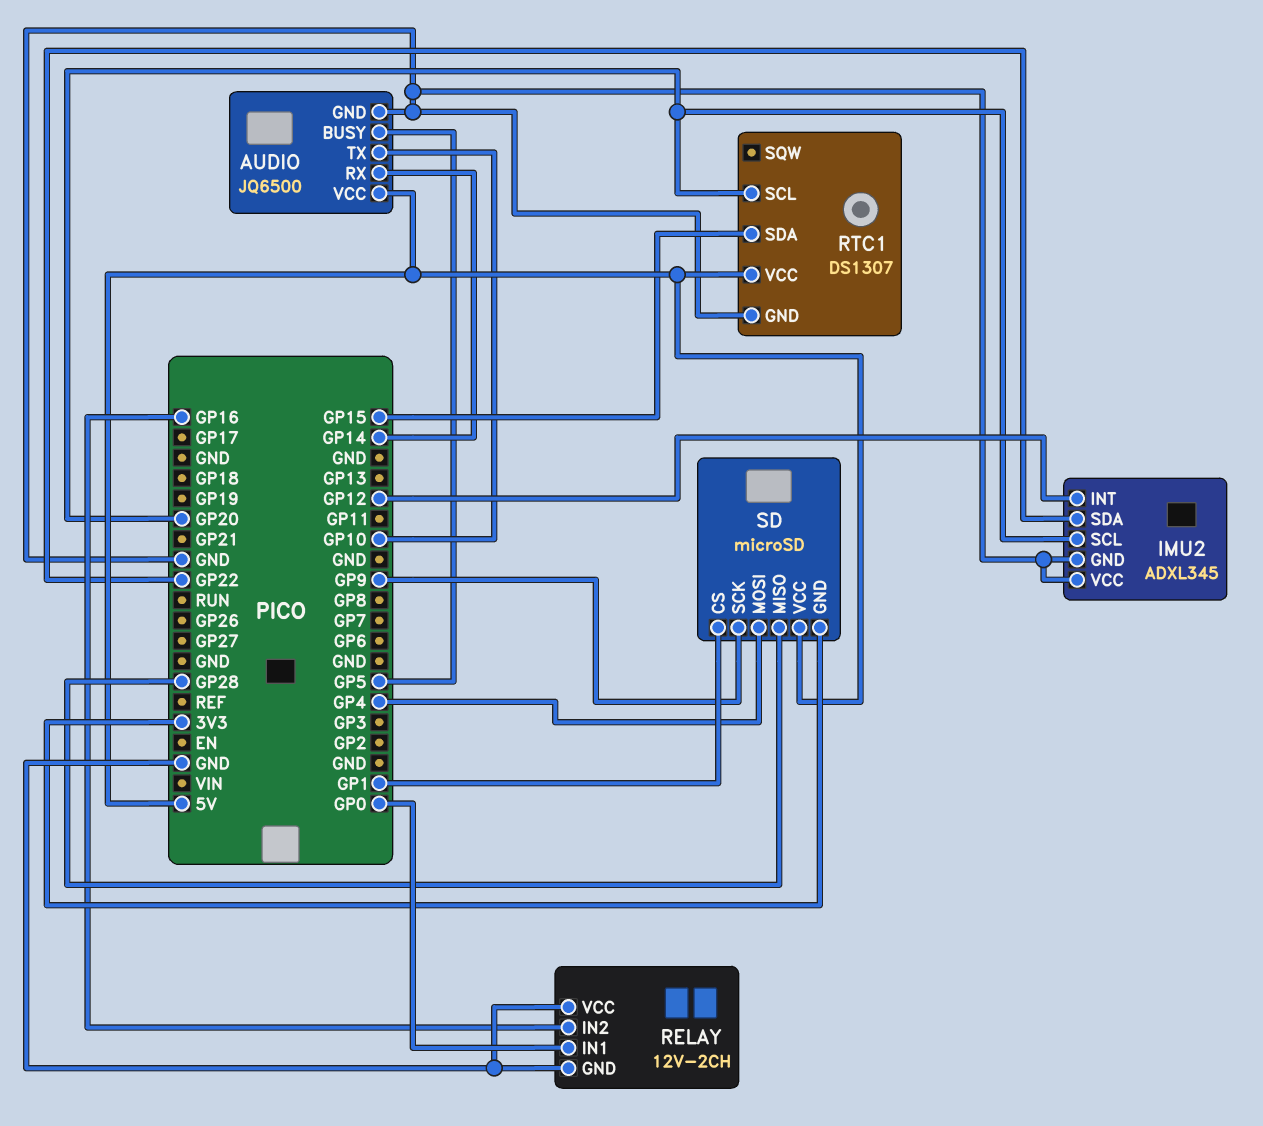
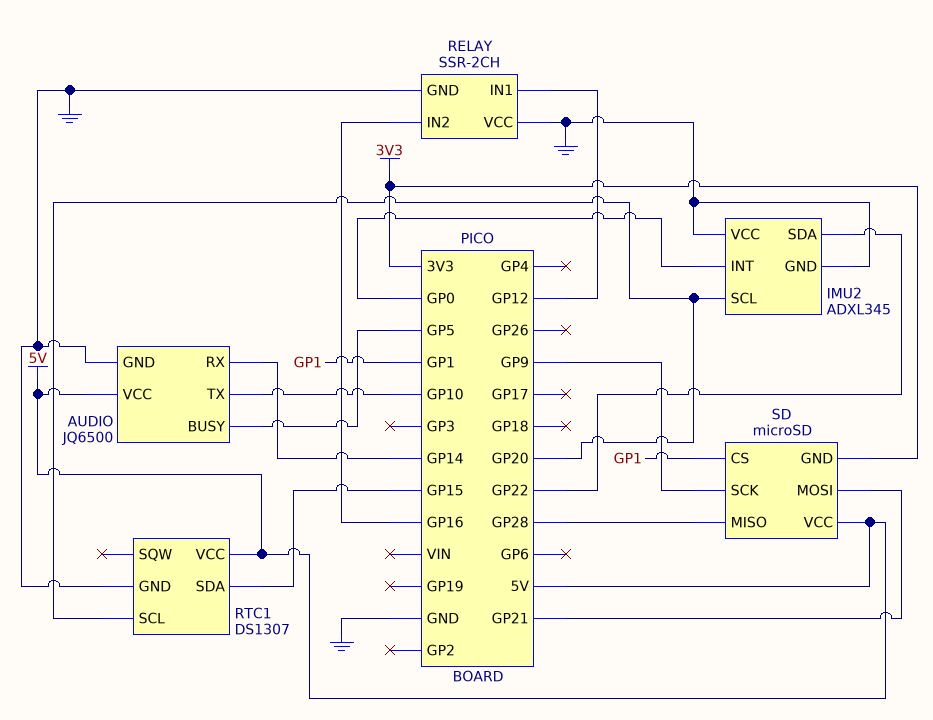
IMU2 pin INT: GP12 -> GP0
RELAY: 12V-2CH -> SSR-2CH
RELAY pin IN1: GP0 -> GP12
SD pin MOSI: GP4 -> GP21

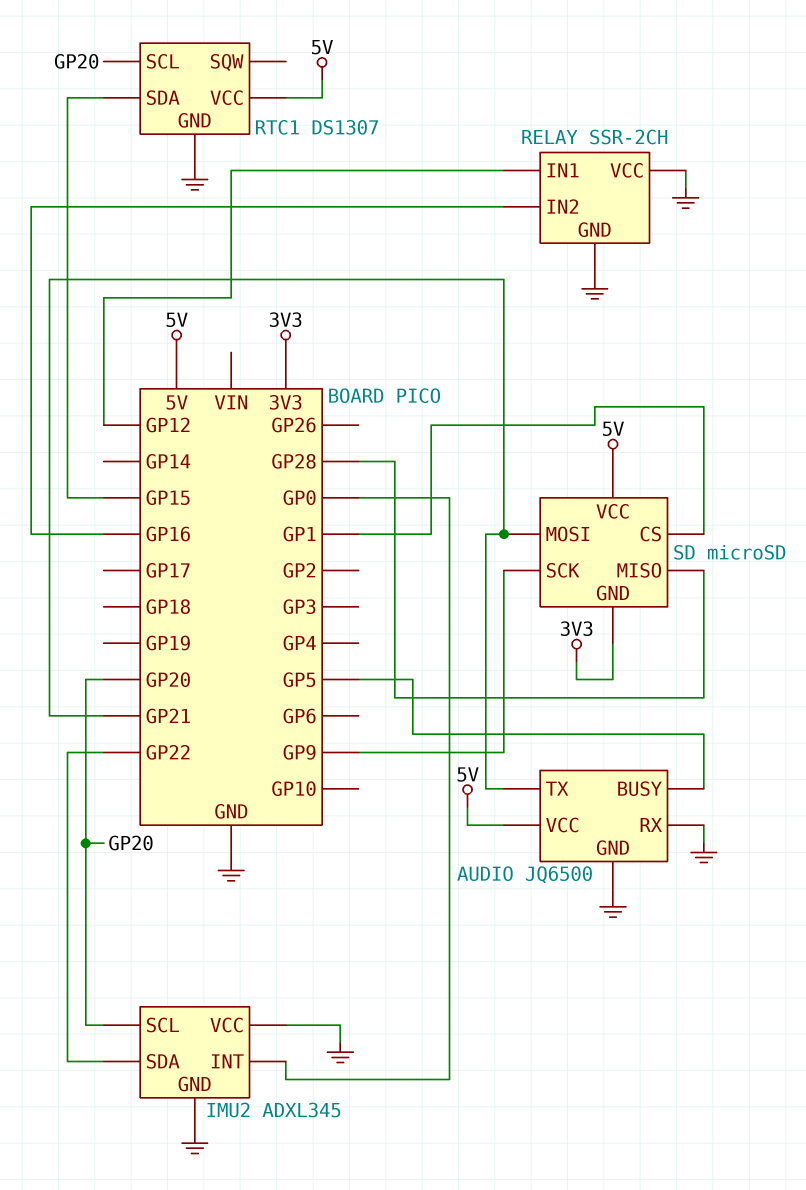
AUDIO pin RX: GP14 -> GND
AUDIO pin TX: GP10 -> GP21

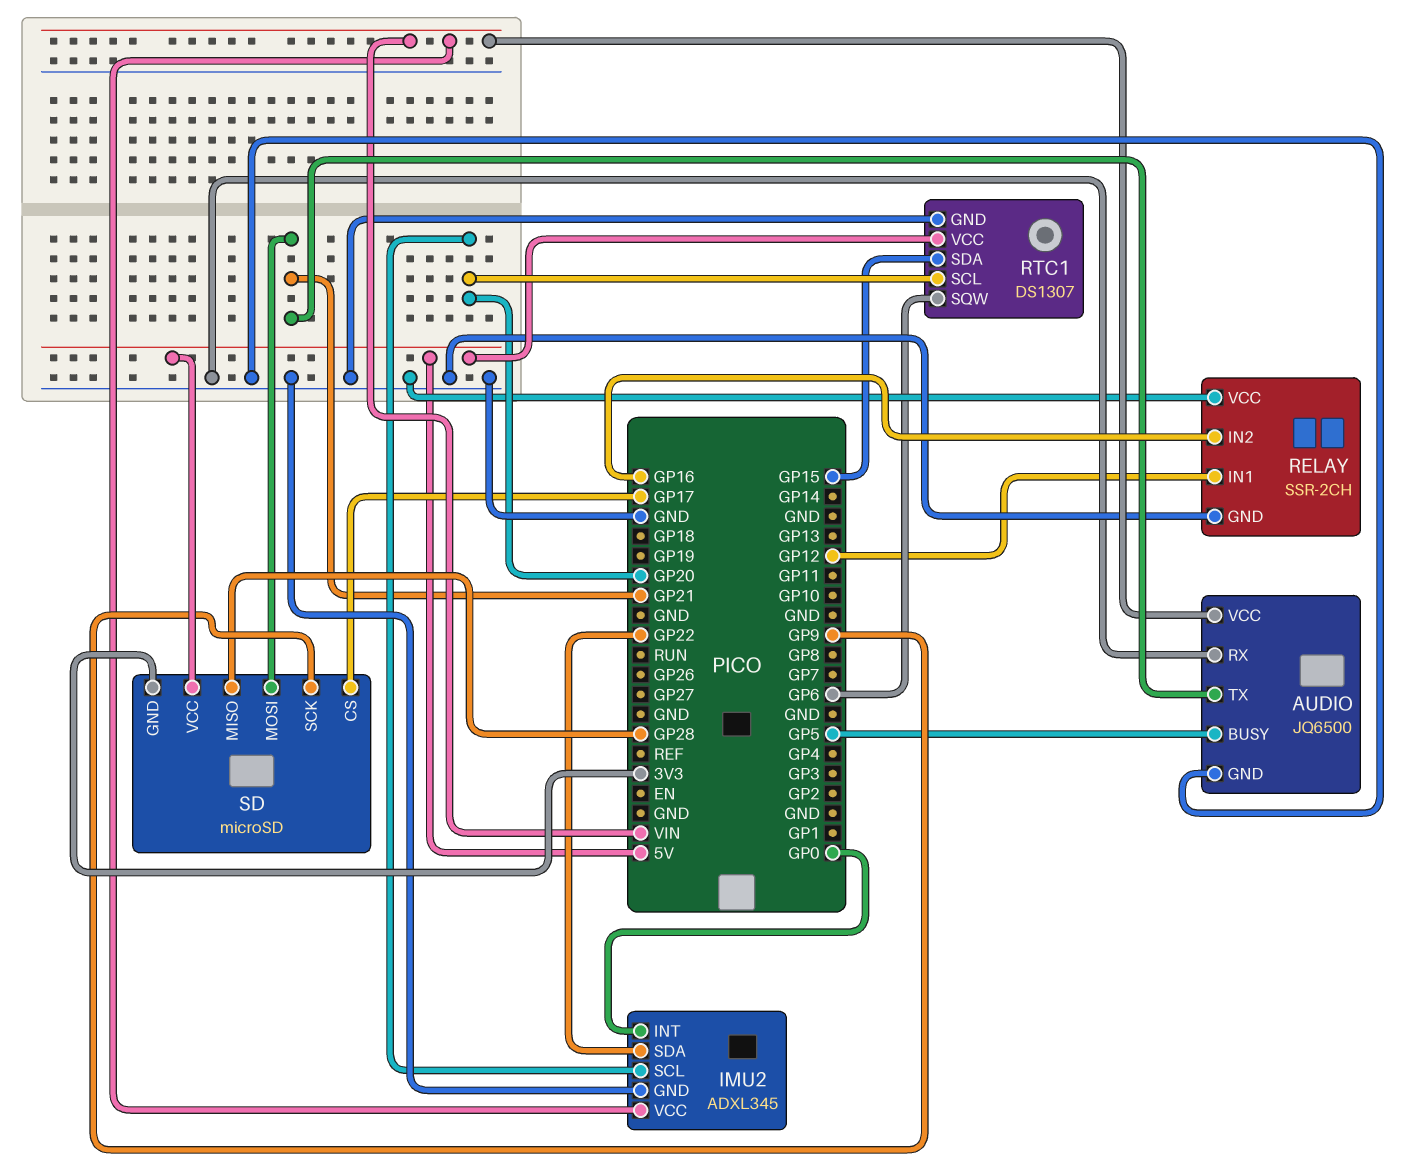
AUDIO pin VCC: 5V -> VIN
IMU2 pin VCC: GND -> VIN
RTC1 pin SQW: none -> GP6
SD pin CS: GP1 -> GP17

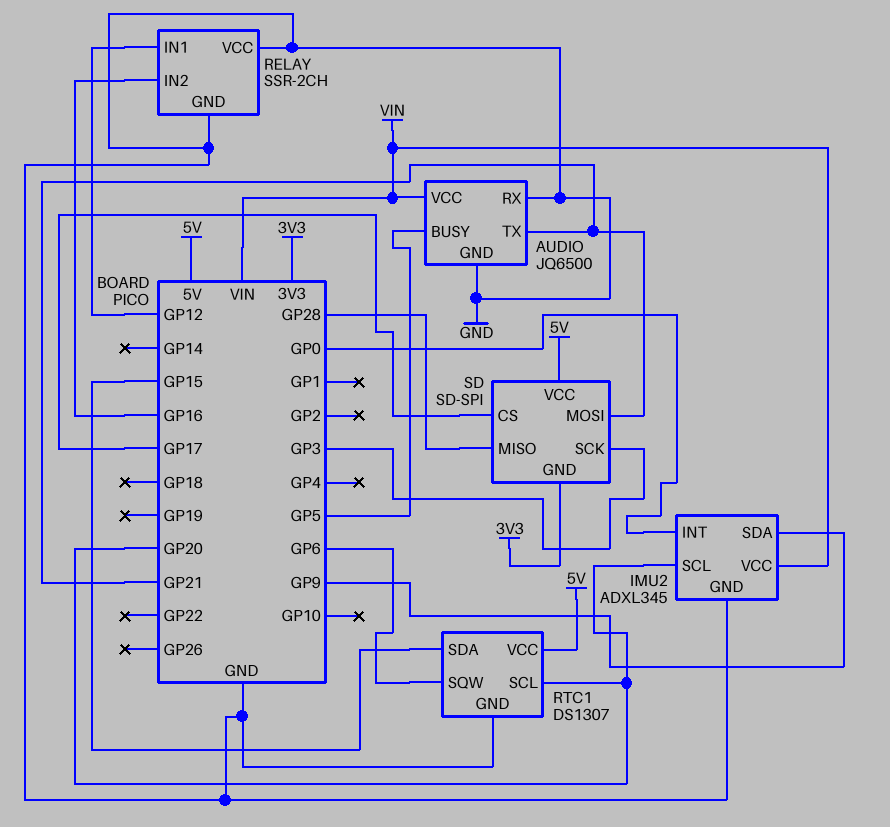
IMU2 pin SDA: GP22 -> GP9
SD: microSD -> SD-SPI
SD pin SCK: GP9 -> GP3

